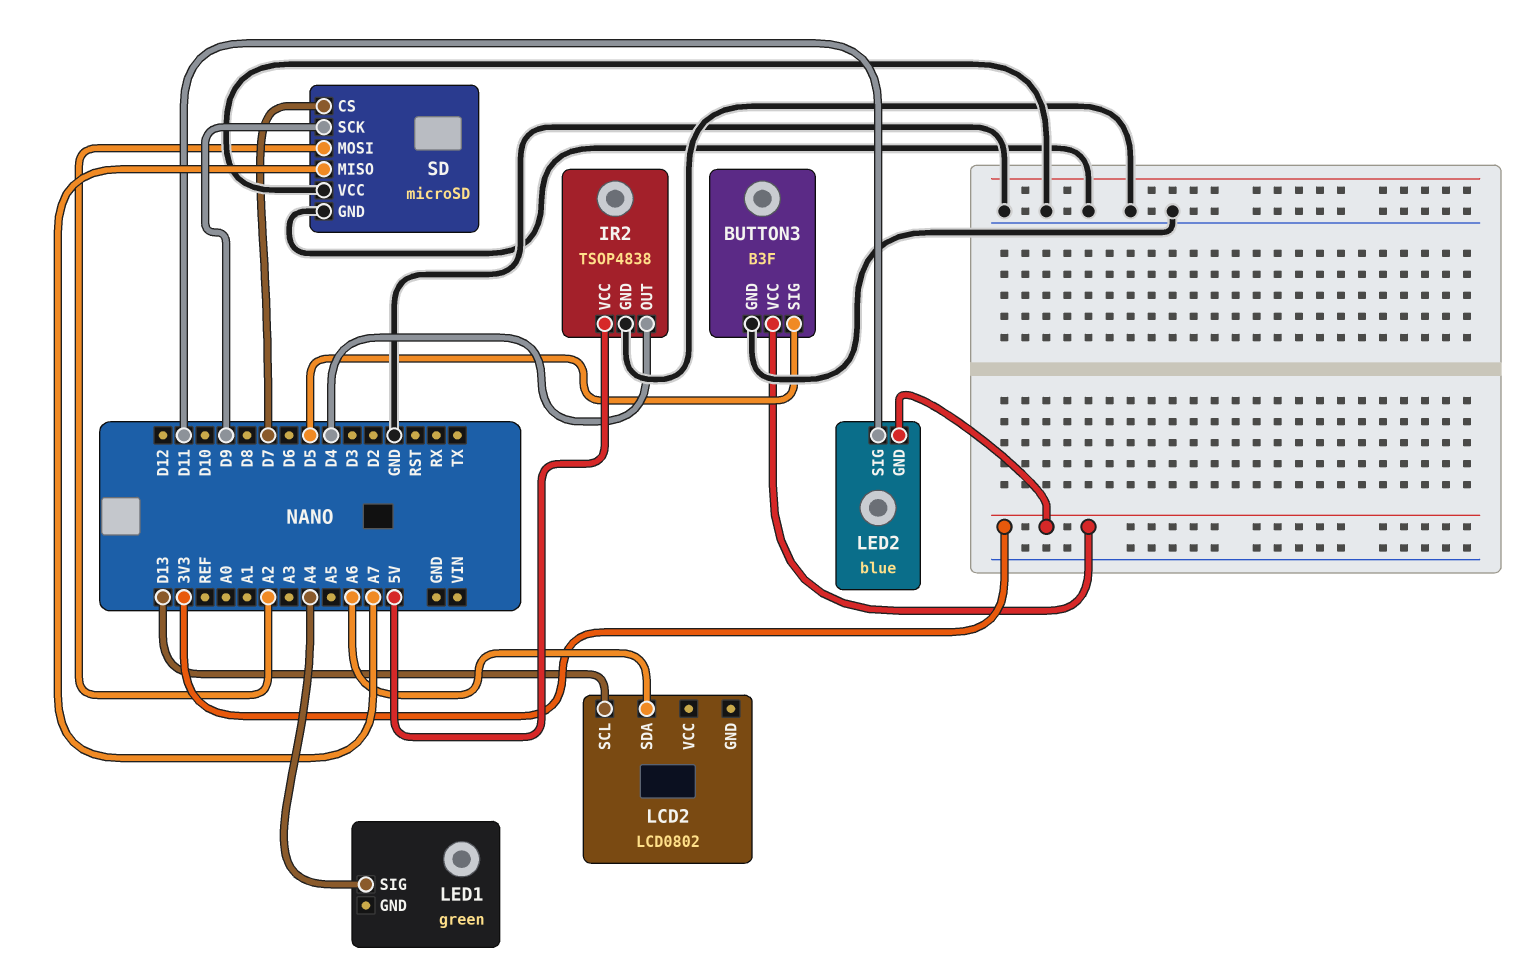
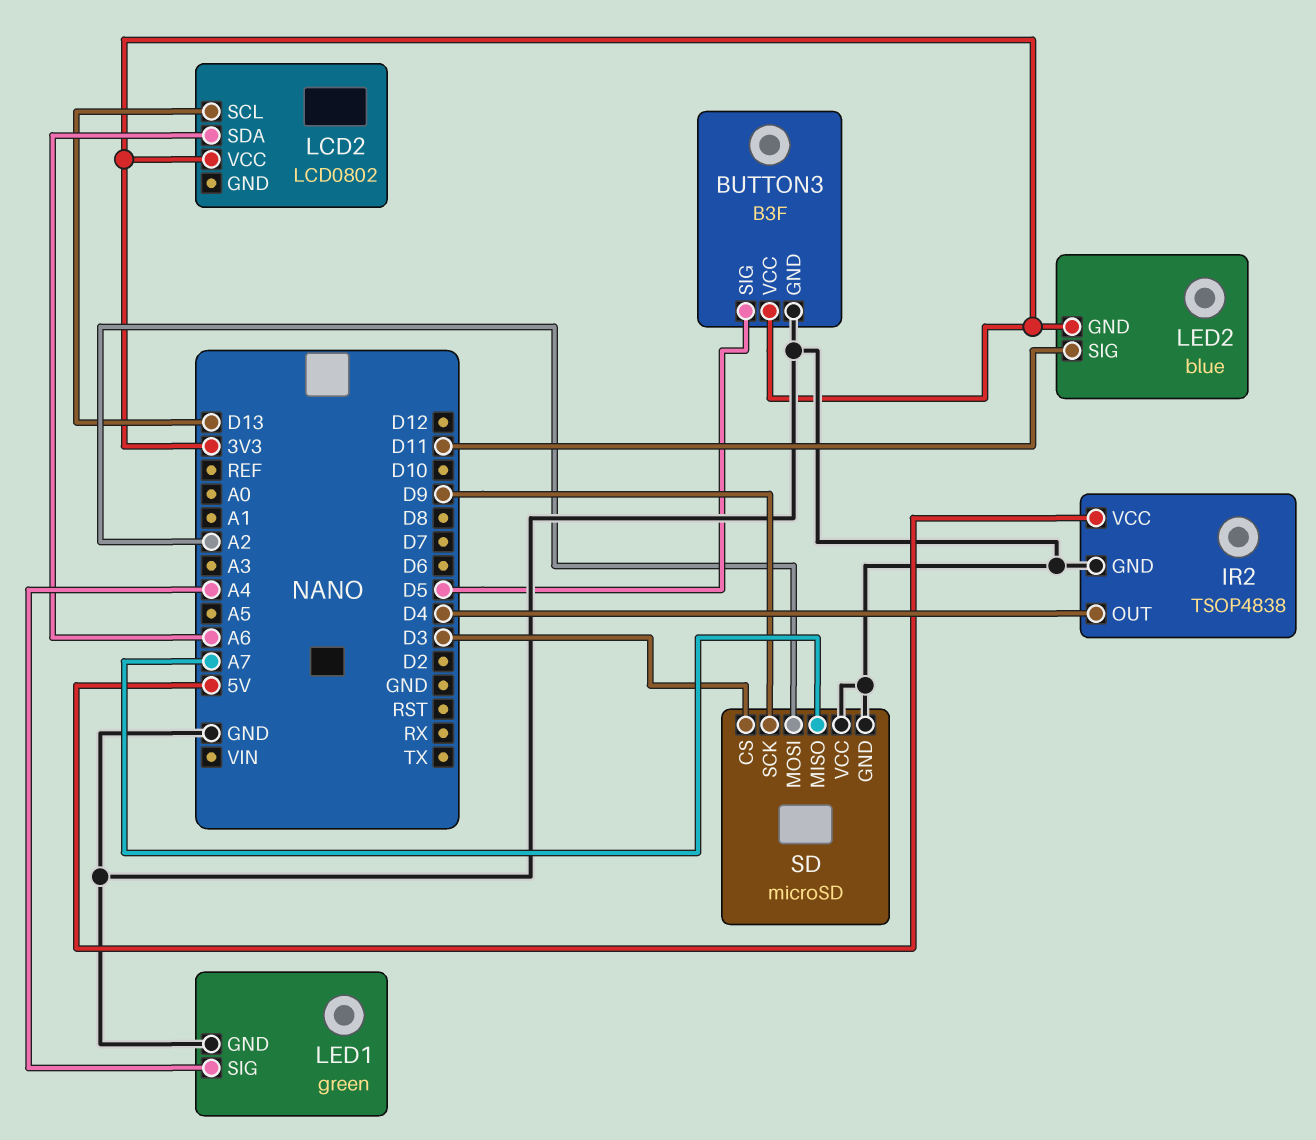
LCD2 pin VCC: none -> 3V3
LED1 pin GND: none -> GND
SD pin CS: D7 -> D3

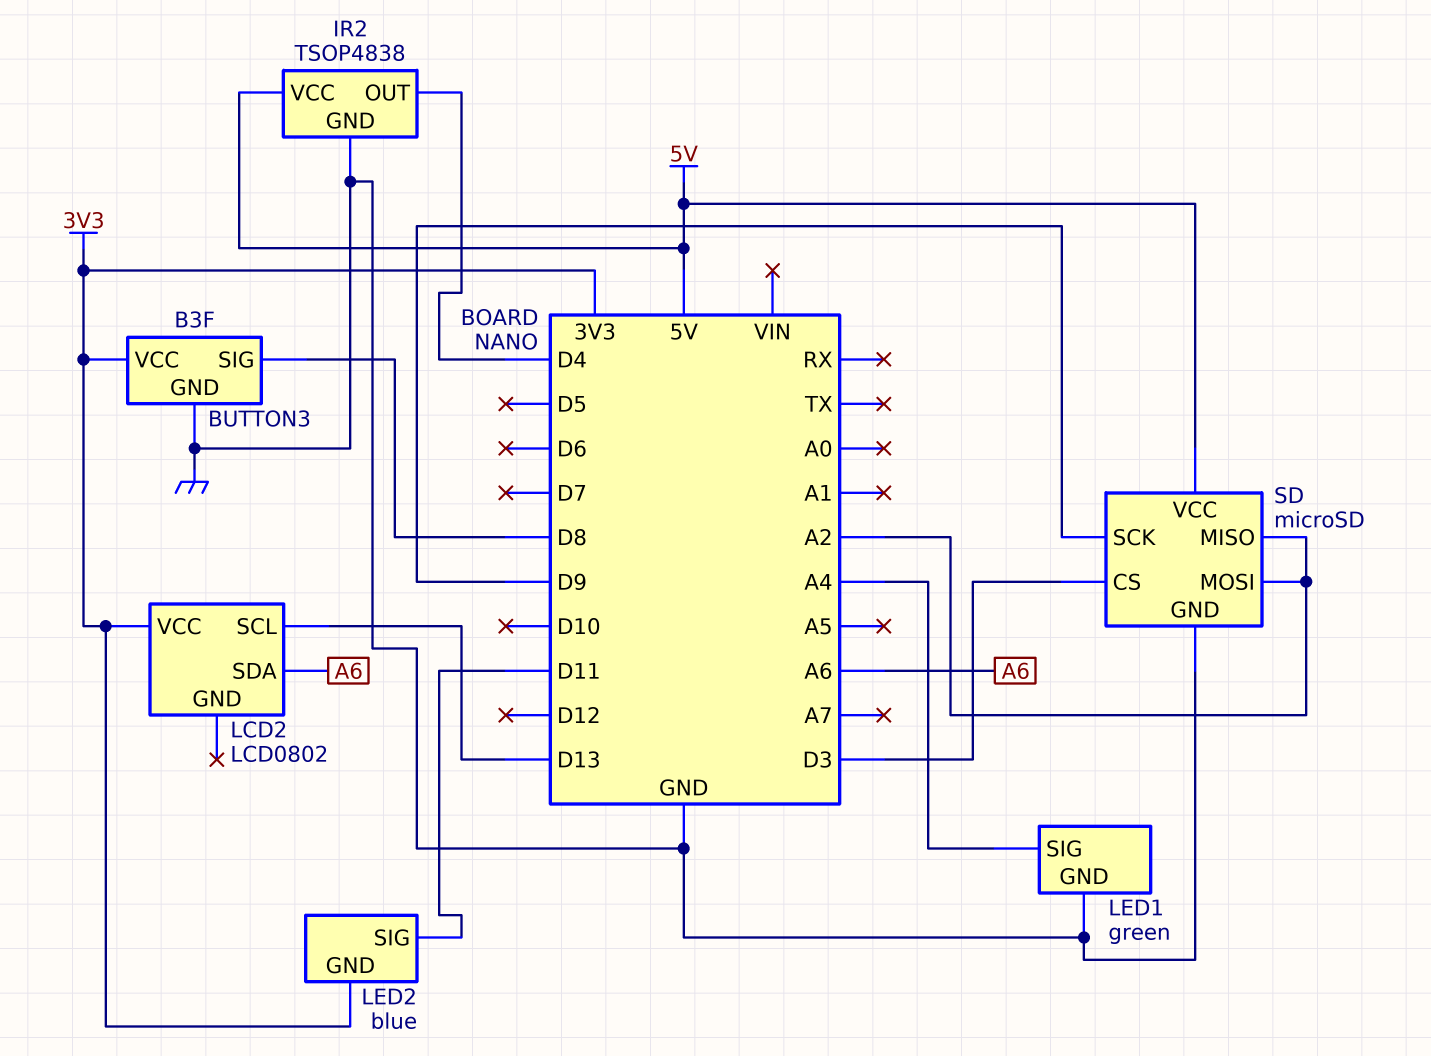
BUTTON3 pin SIG: D5 -> D8
SD pin MISO: A7 -> A2
SD pin VCC: GND -> 5V

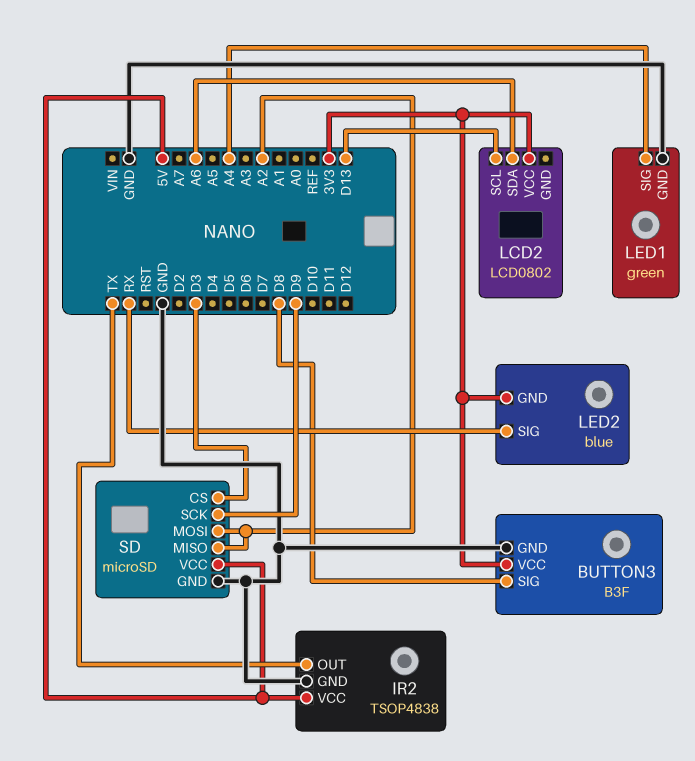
IR2 pin OUT: D4 -> TX
LED2 pin SIG: D11 -> RX

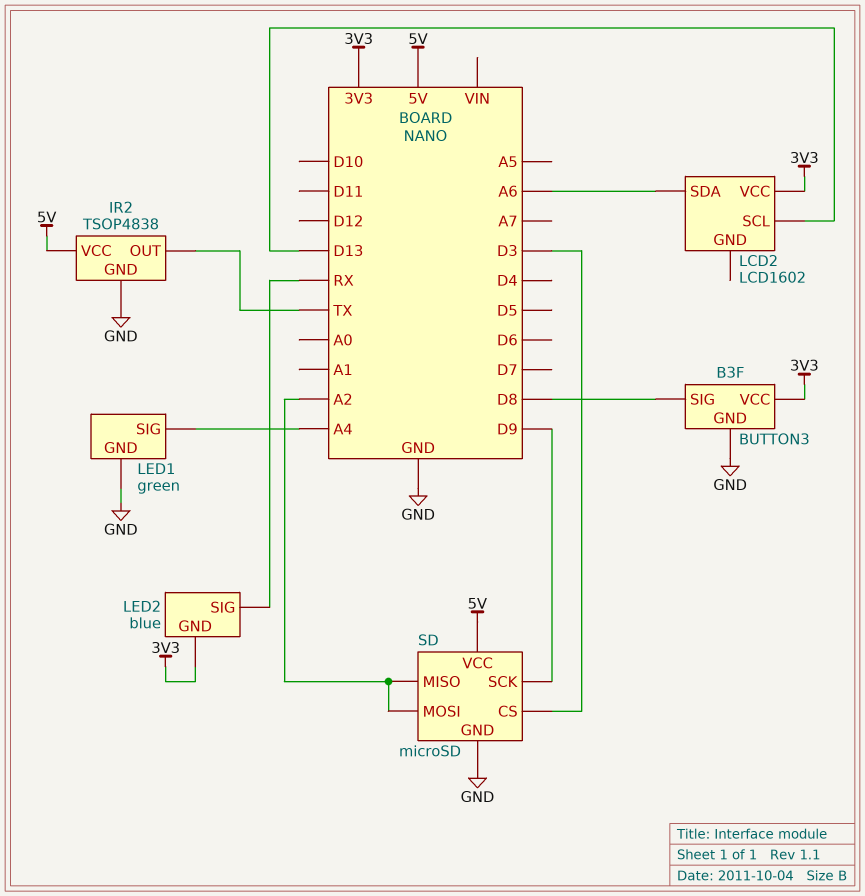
LCD2: LCD0802 -> LCD1602

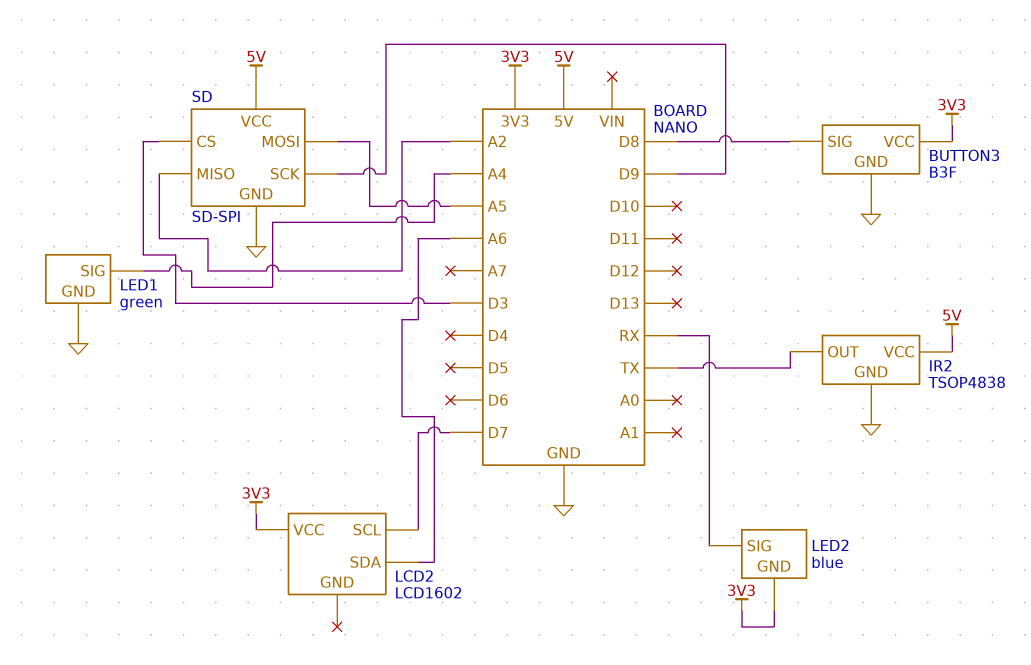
LCD2 pin SCL: D13 -> D7
SD: microSD -> SD-SPI
SD pin MOSI: A2 -> A5

